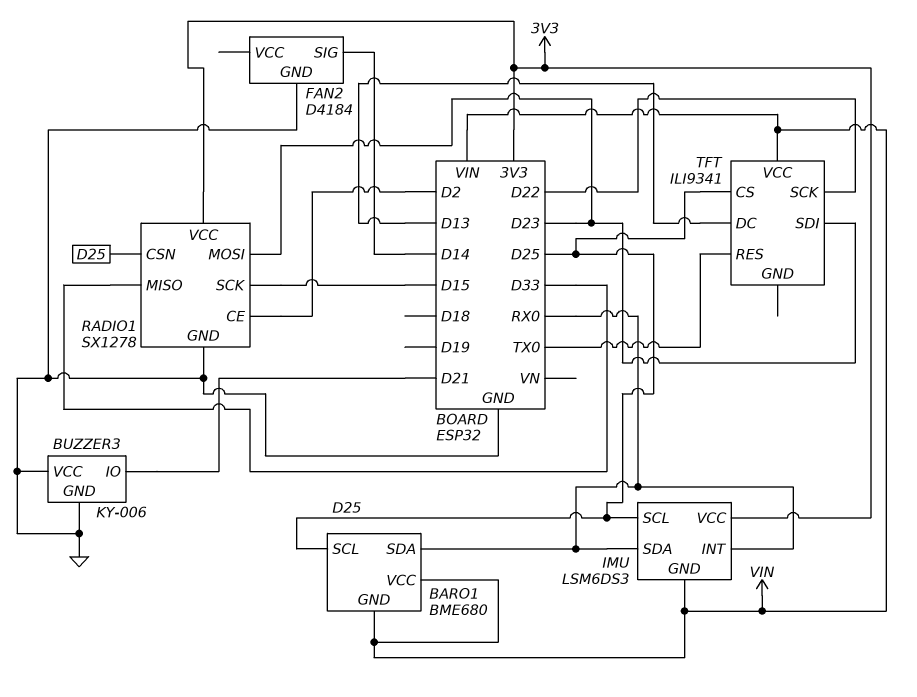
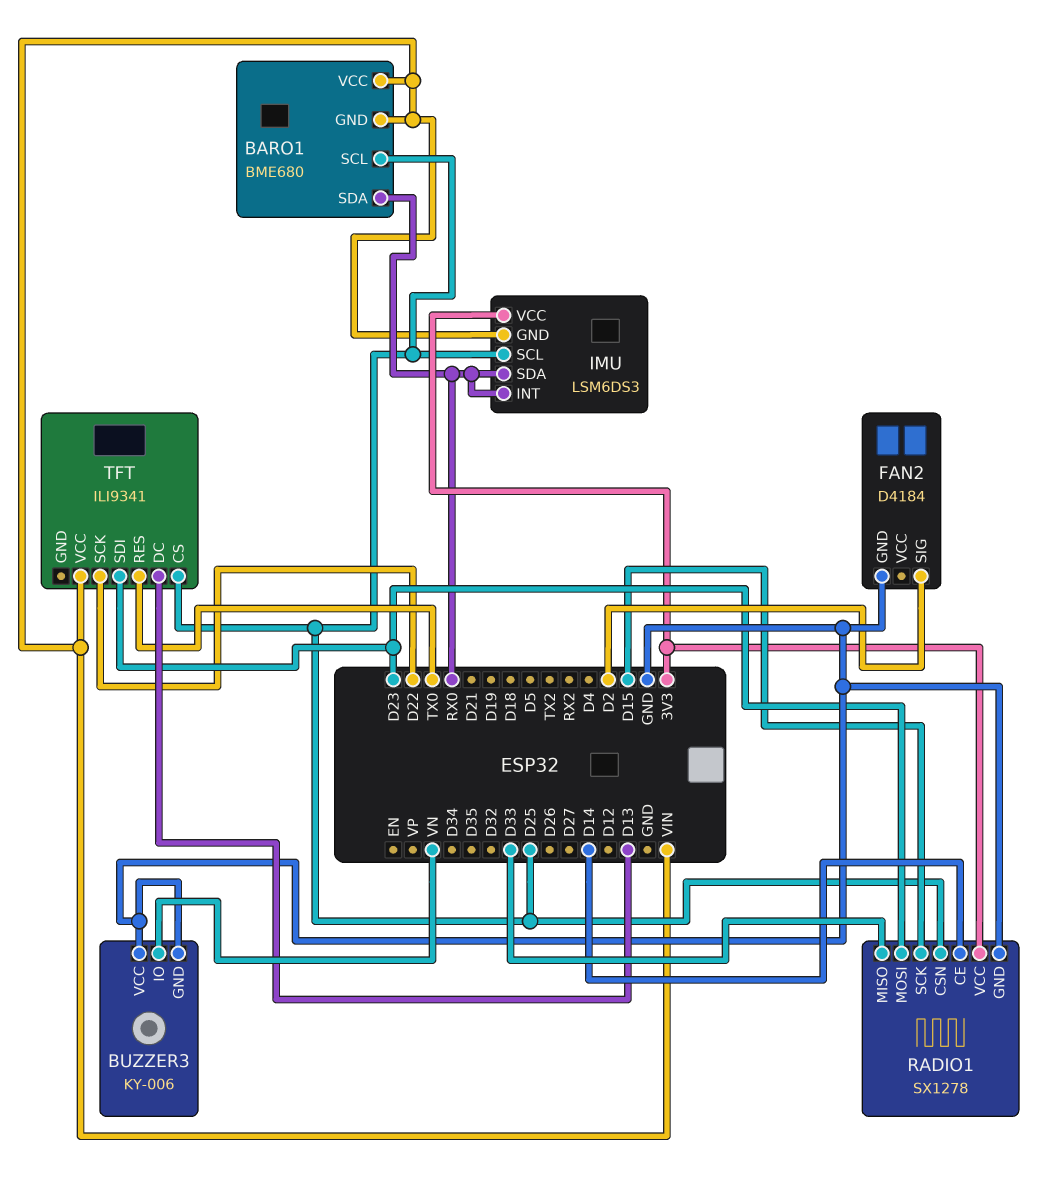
BUZZER3 pin IO: D21 -> VN
FAN2 pin SIG: D14 -> D2
RADIO1 pin CE: D2 -> D14

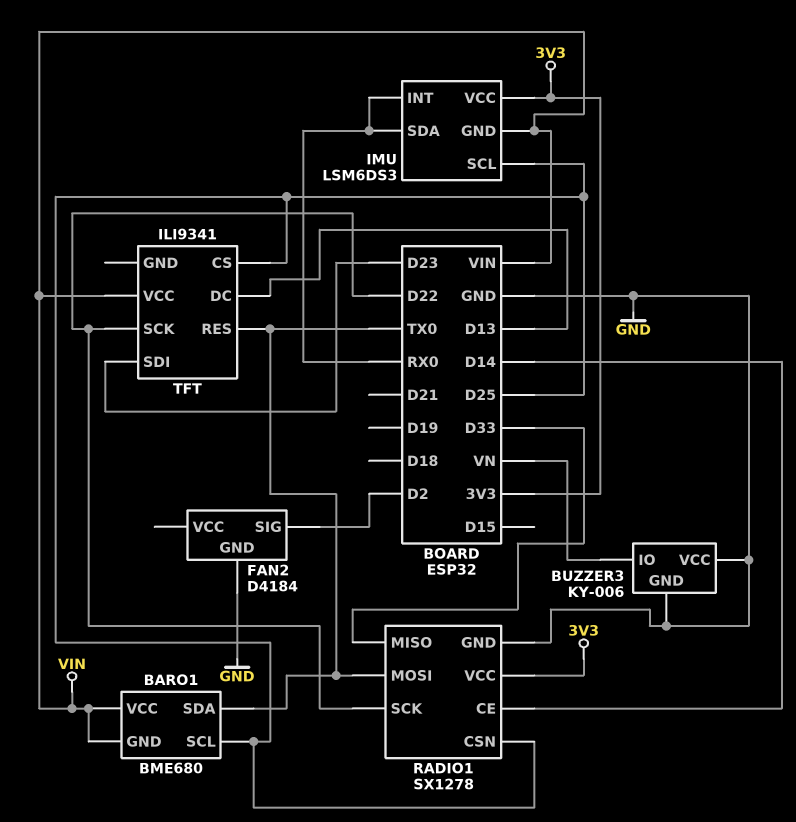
BARO1 pin SDA: RX0 -> TX0
RADIO1 pin MOSI: D23 -> TX0
RADIO1 pin SCK: D15 -> D22

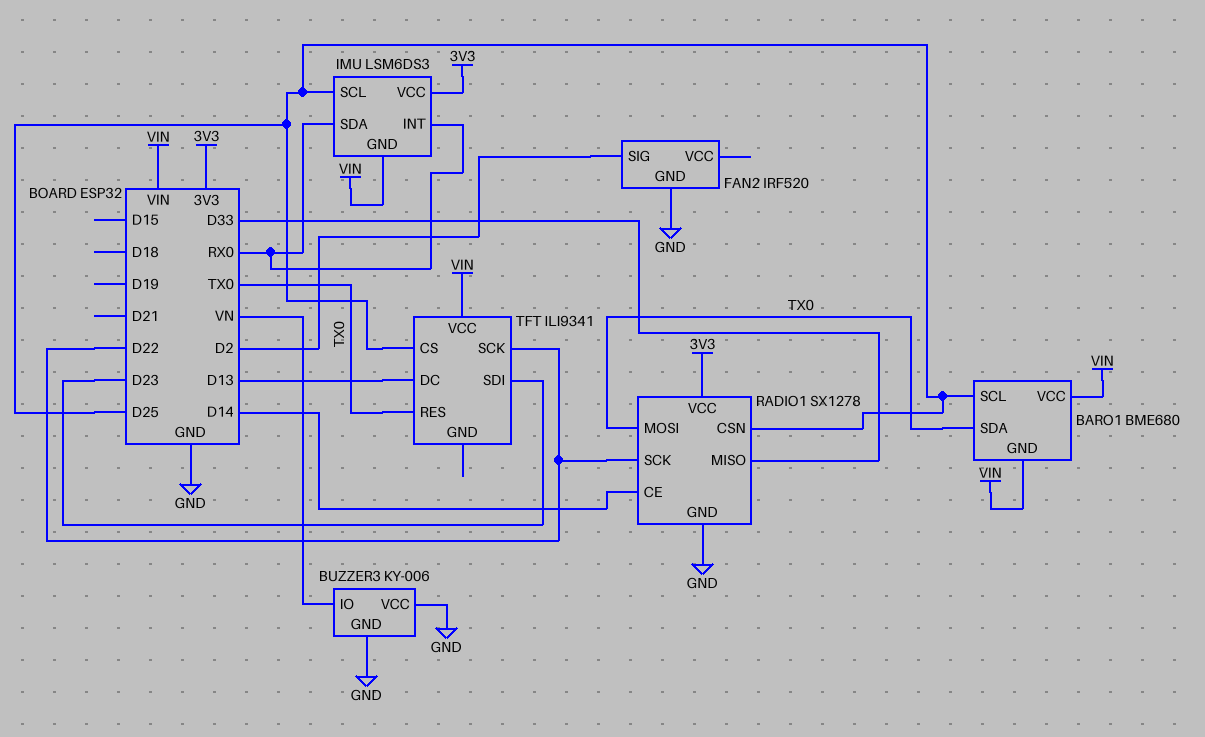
FAN2: D4184 -> IRF520

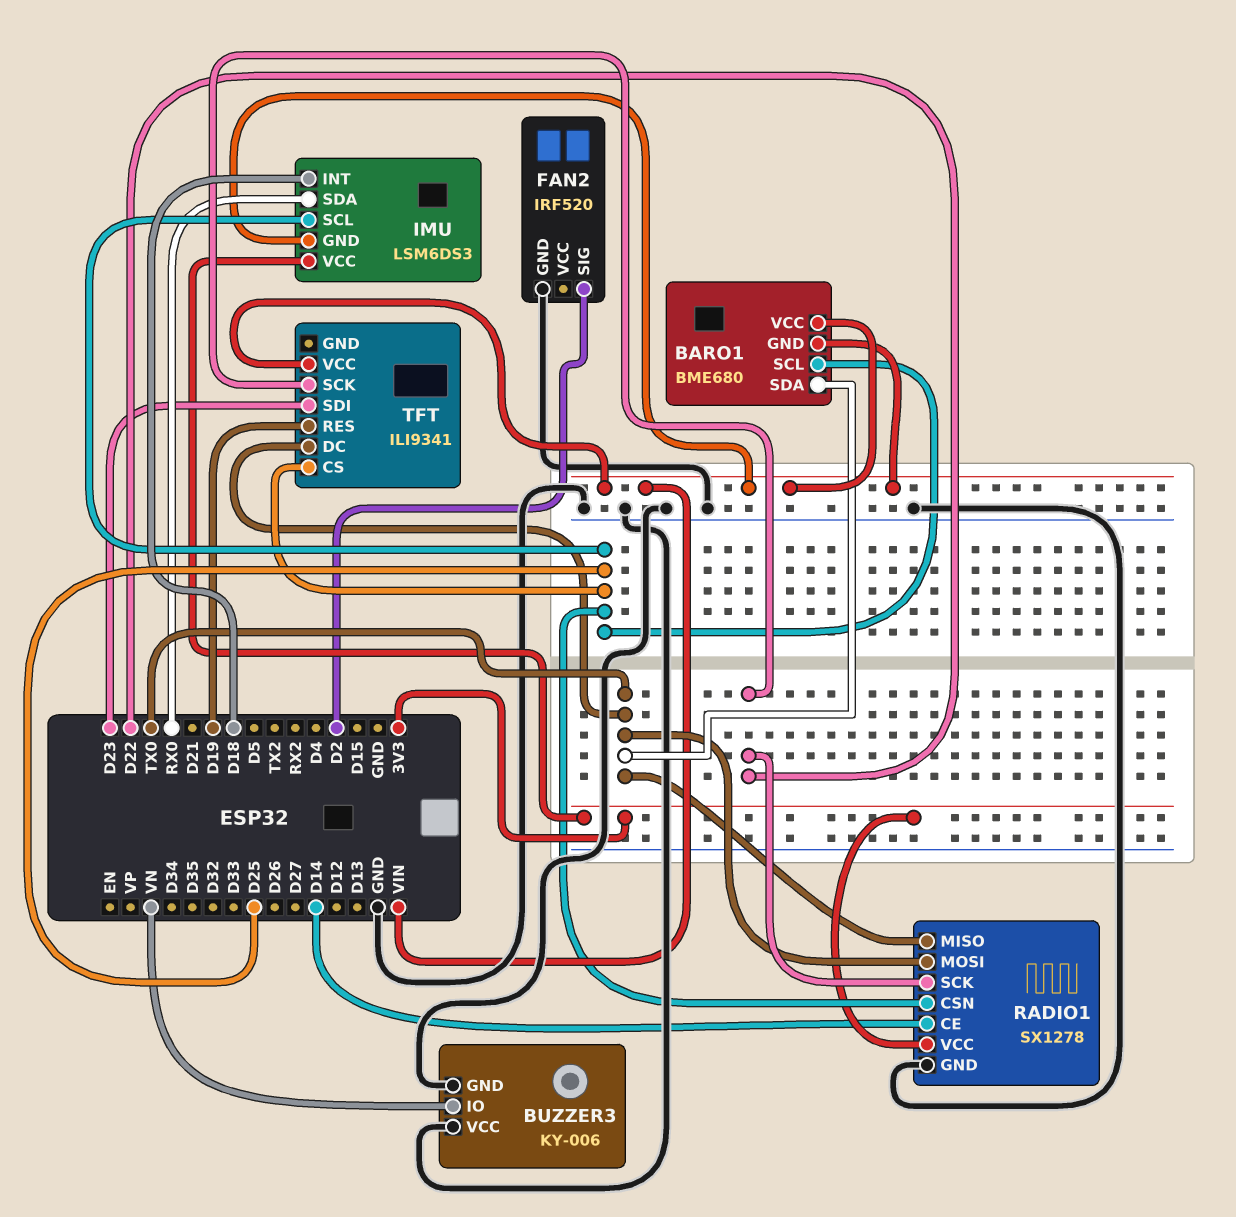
IMU pin INT: RX0 -> D18
RADIO1 pin MISO: D33 -> TX0
TFT pin DC: D13 -> TX0
TFT pin RES: TX0 -> D19

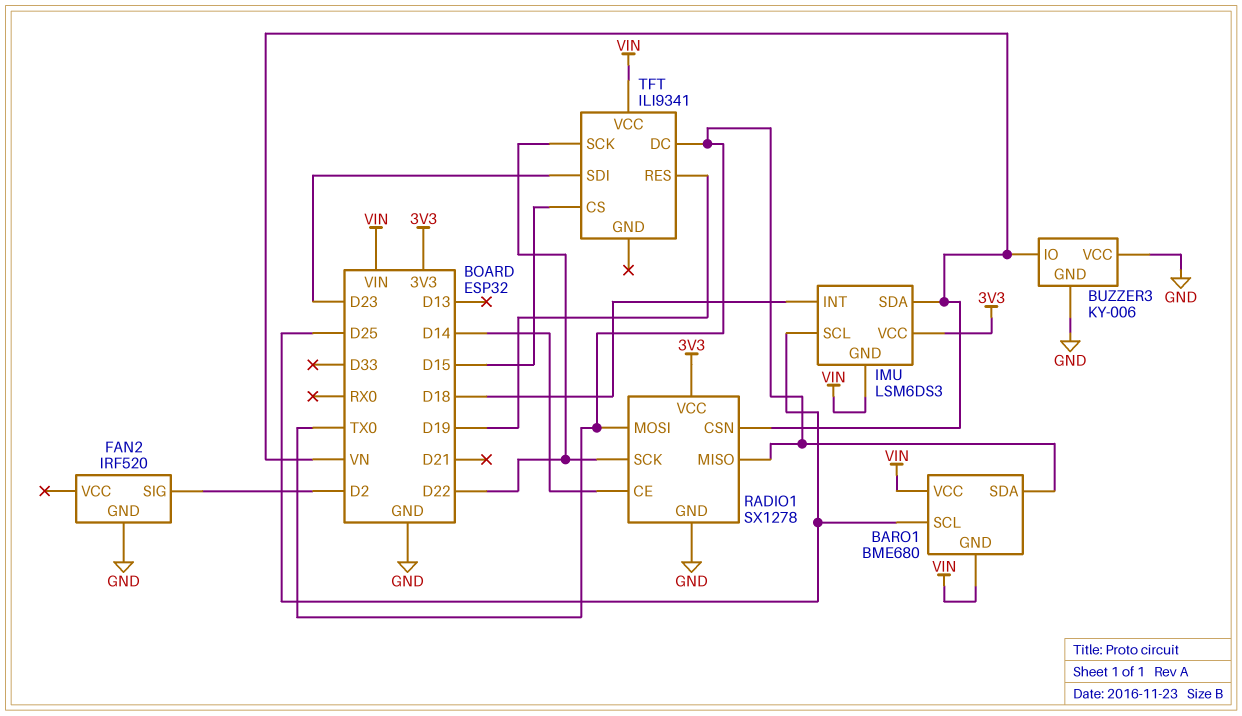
IMU pin SDA: RX0 -> VN
RADIO1 pin CSN: D25 -> VN
TFT pin CS: D25 -> D15

